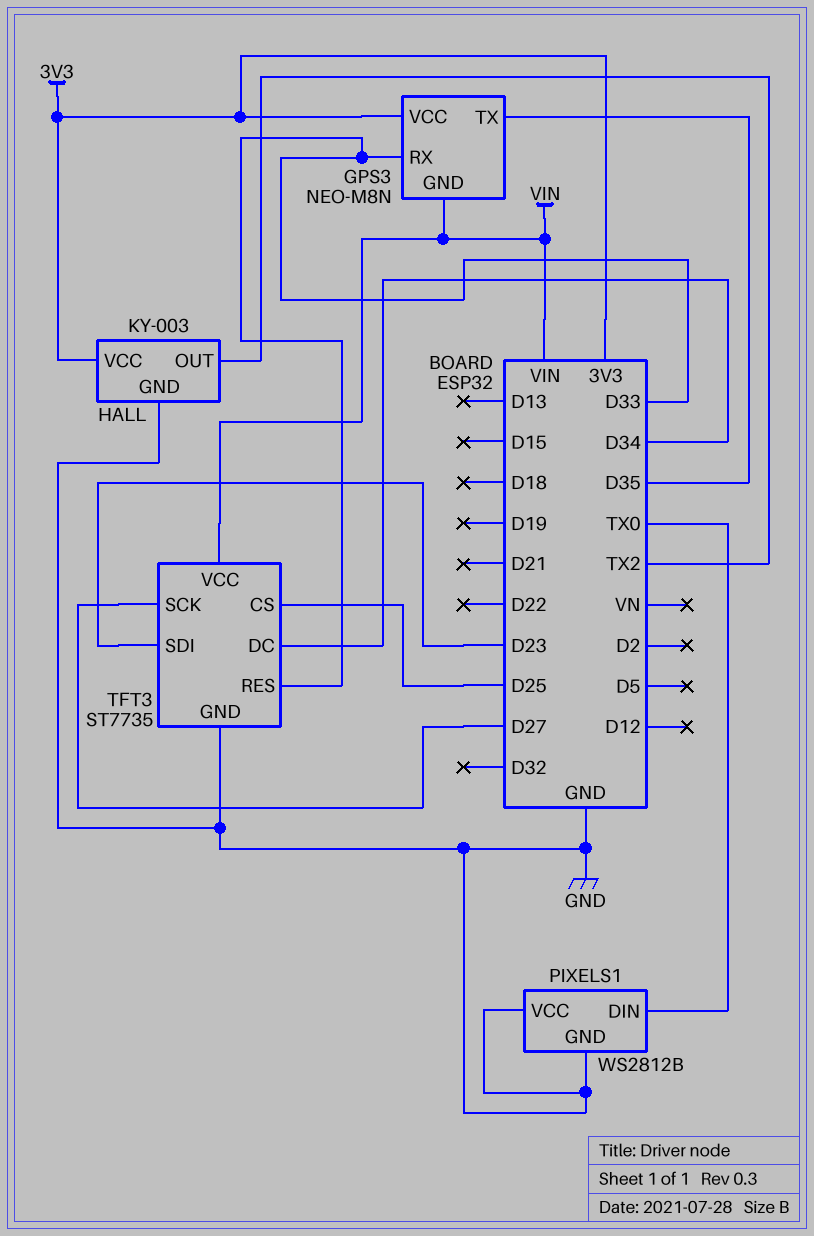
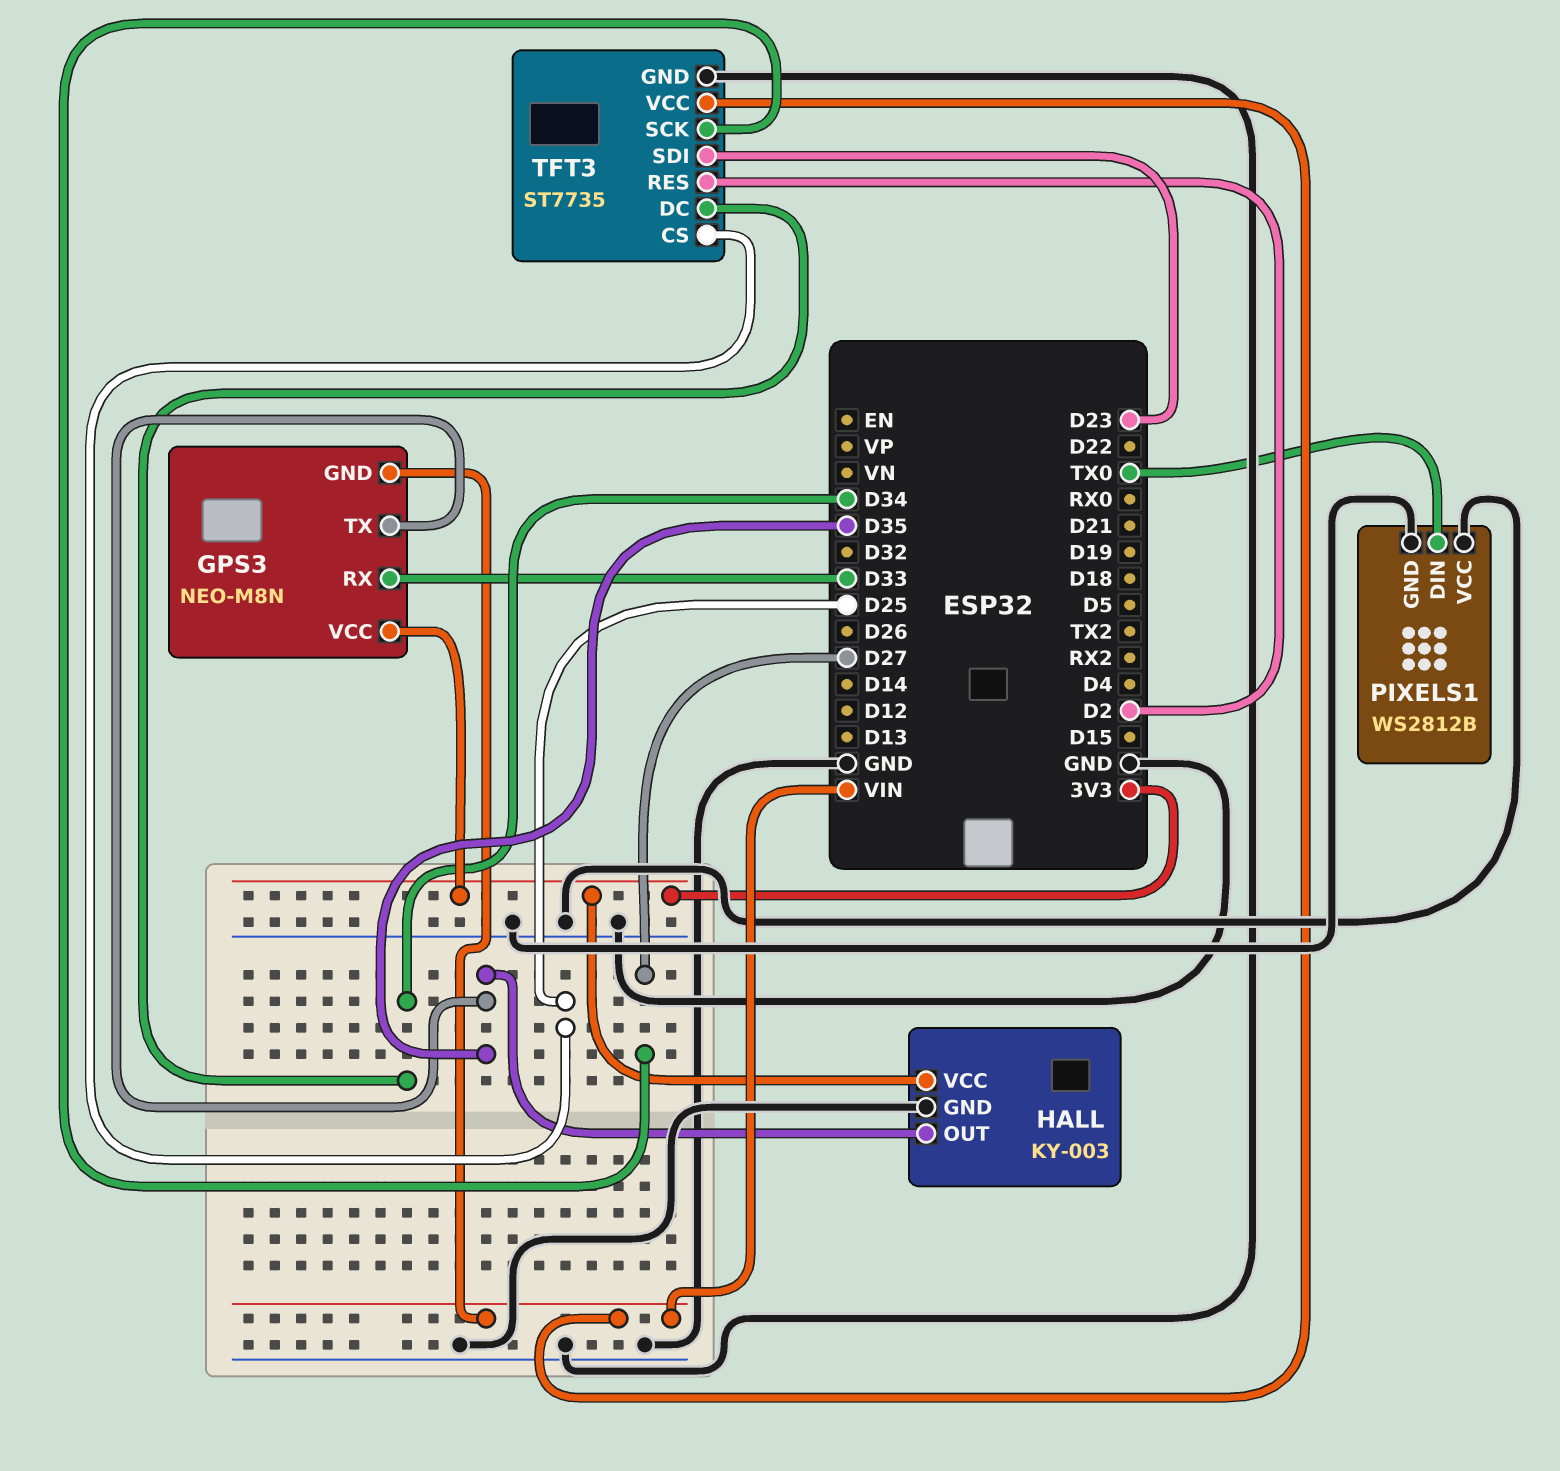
HALL pin OUT: TX2 -> D35
TFT3 pin RES: D33 -> D2

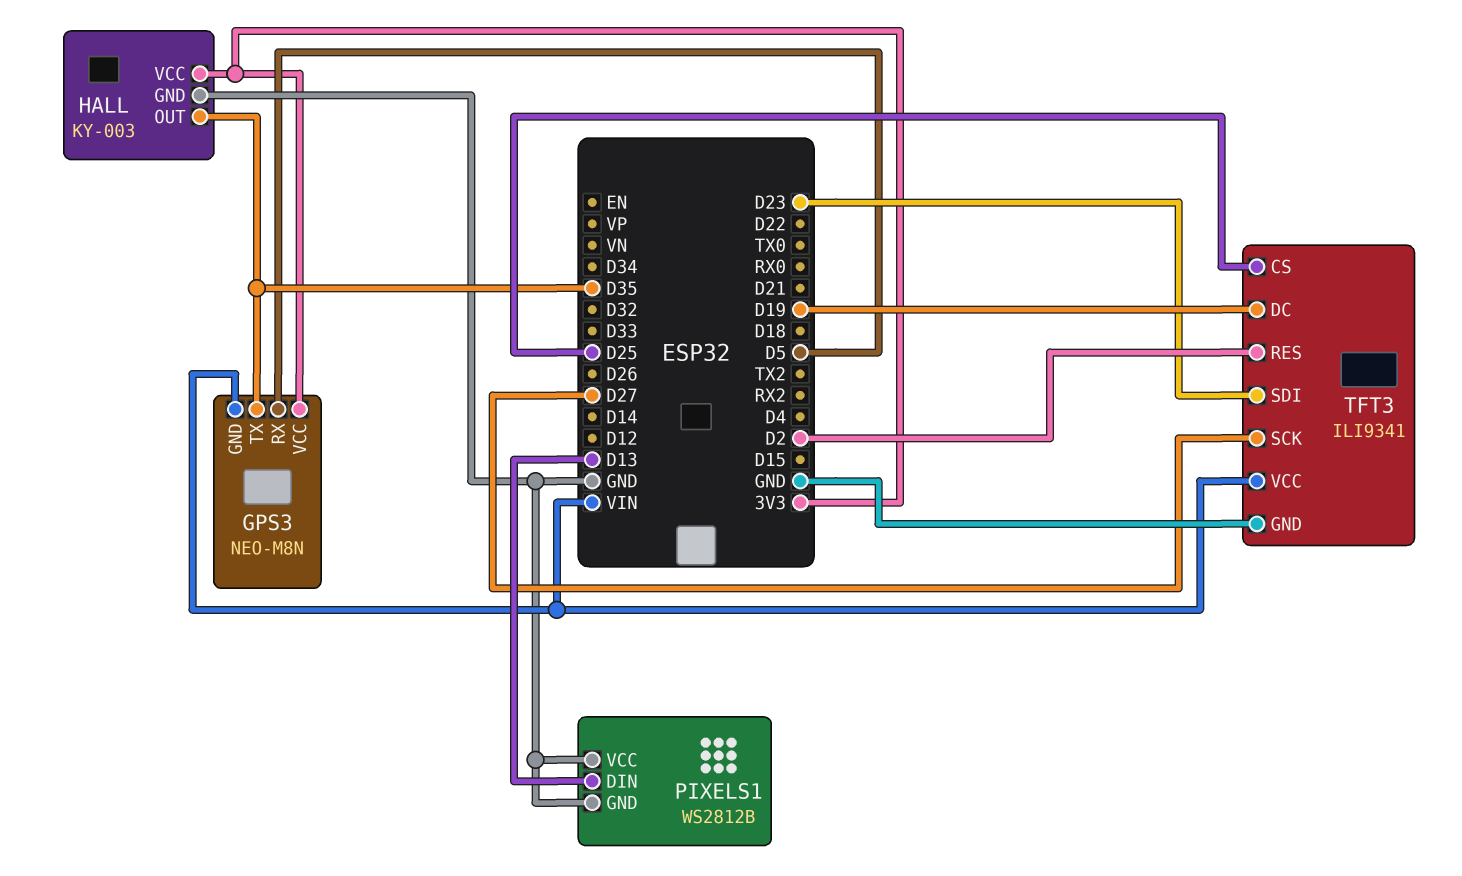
GPS3 pin RX: D33 -> D5
PIXELS1 pin DIN: TX0 -> D13
TFT3: ST7735 -> ILI9341
TFT3 pin DC: D34 -> D19

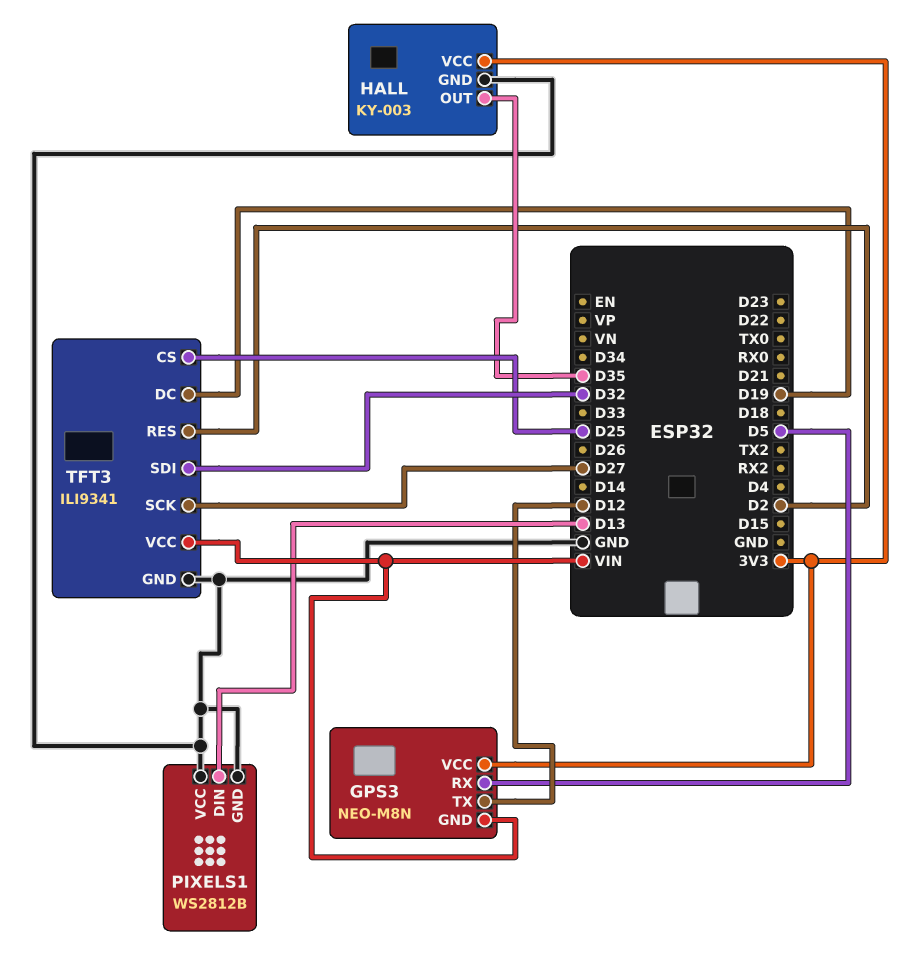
GPS3 pin TX: D35 -> D12
TFT3 pin SDI: D23 -> D32

